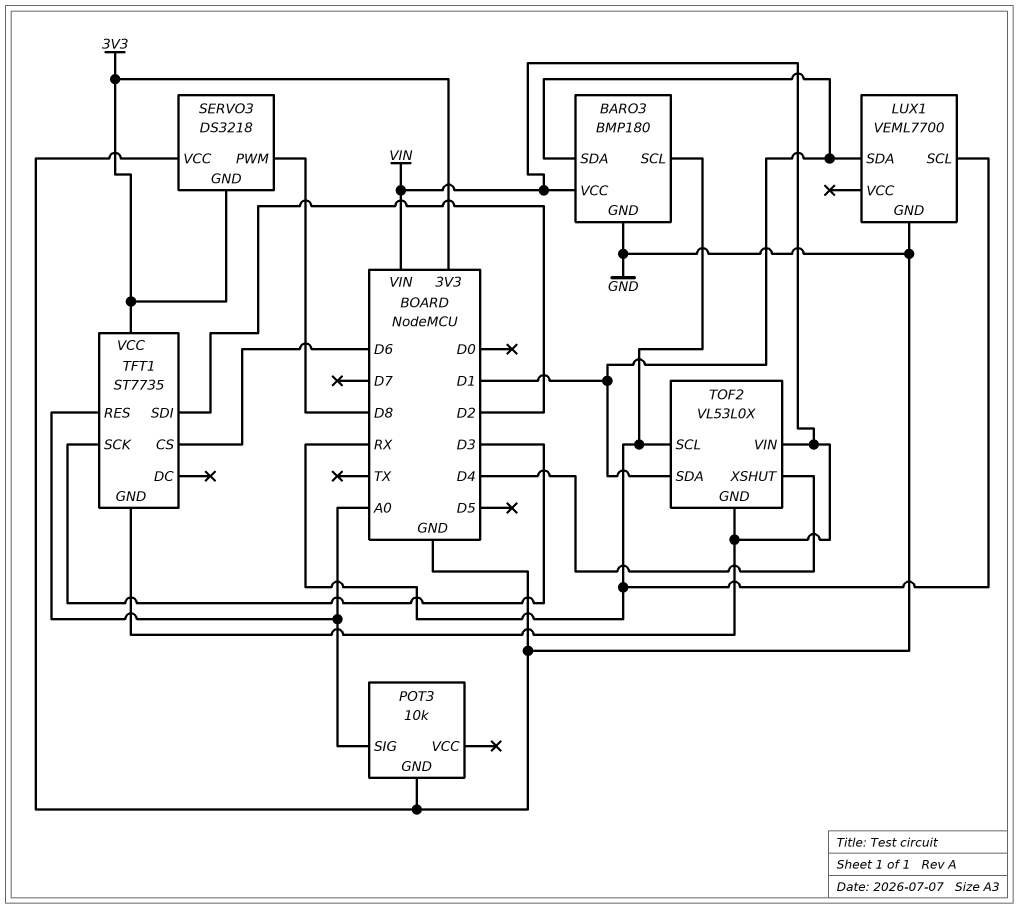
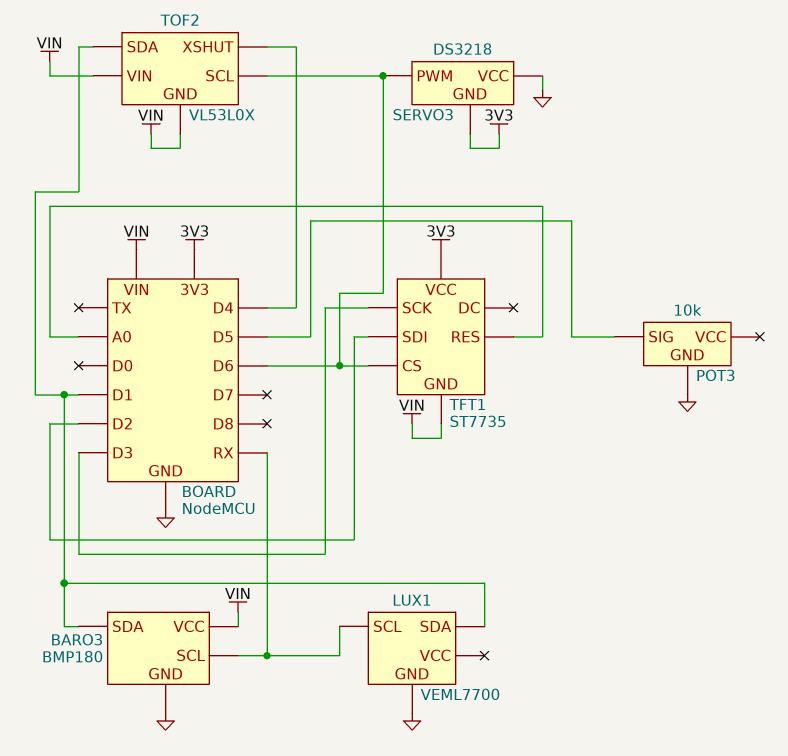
POT3 pin SIG: A0 -> D5
SERVO3 pin PWM: D8 -> D6
TOF2 pin SCL: RX -> D6

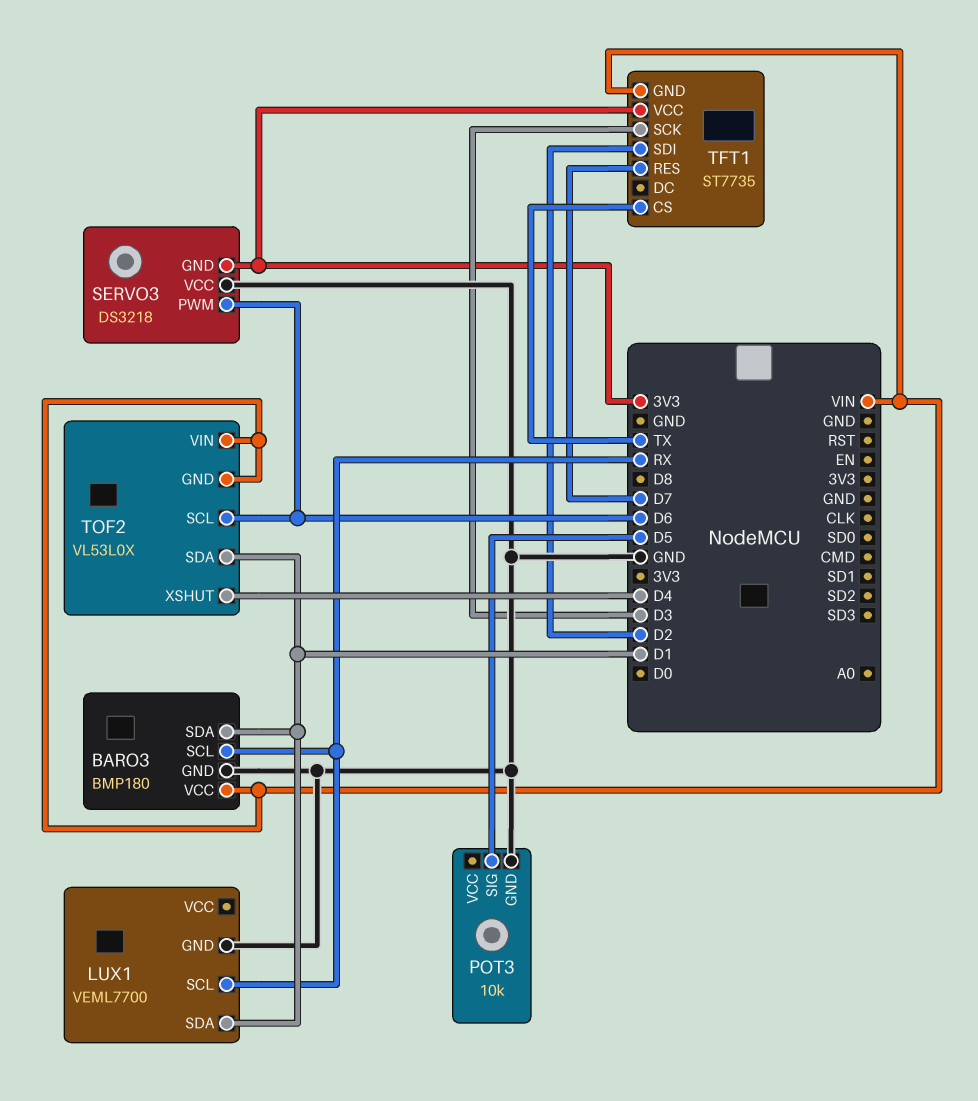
TFT1 pin CS: D6 -> TX
TFT1 pin RES: A0 -> D7

